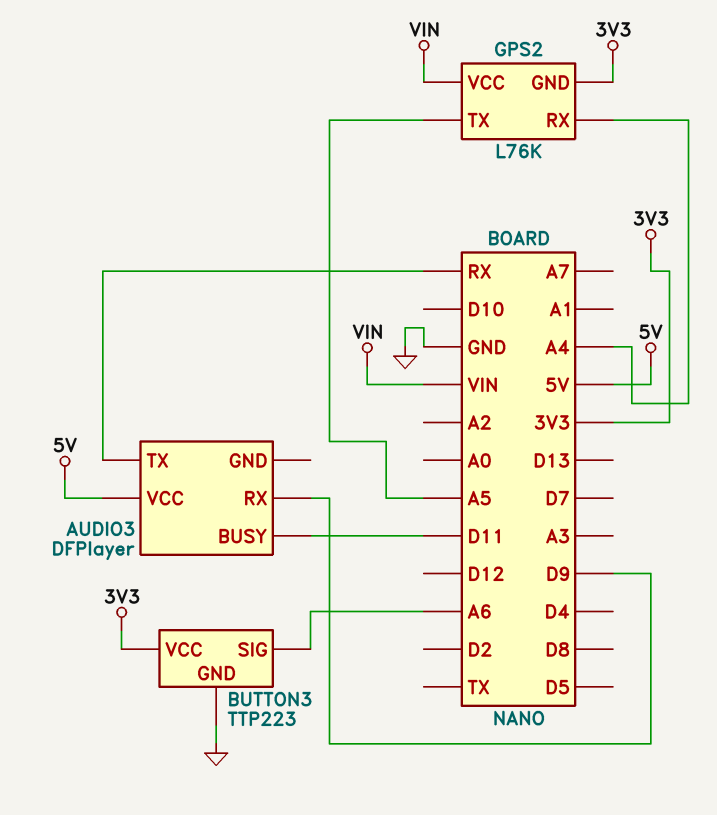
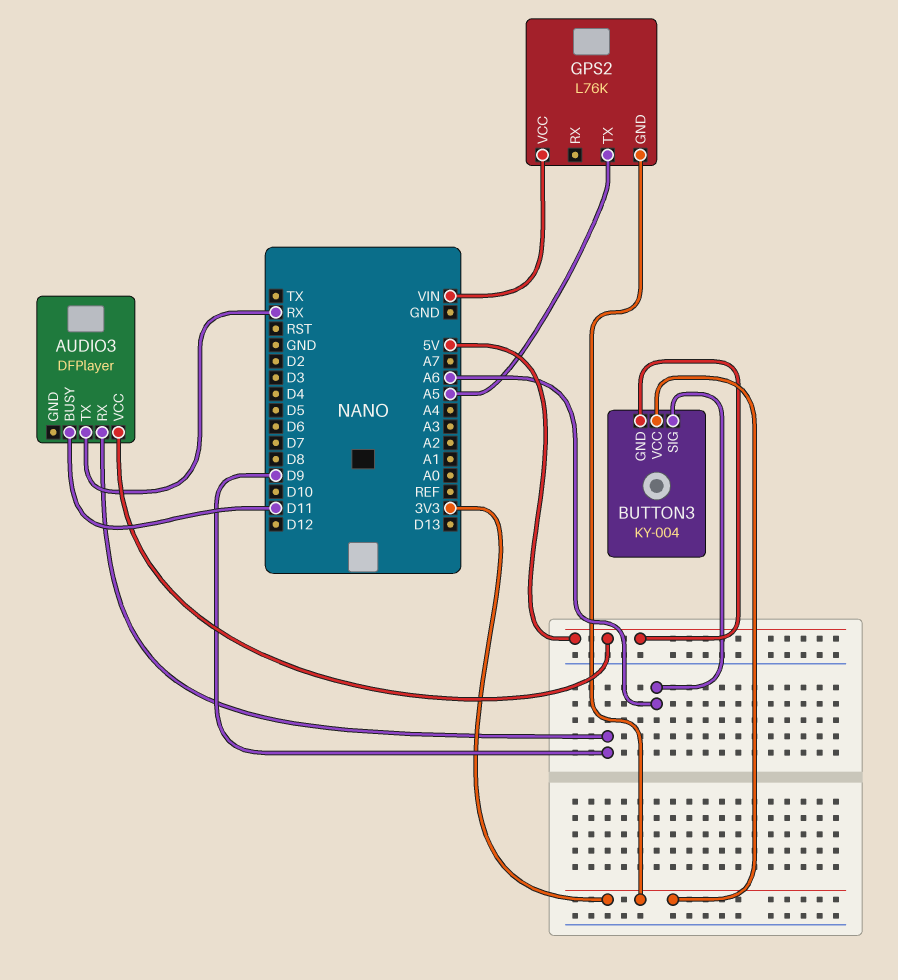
BUTTON3: TTP223 -> KY-004
BUTTON3 pin GND: GND -> 5V
GPS2 pin RX: A4 -> none

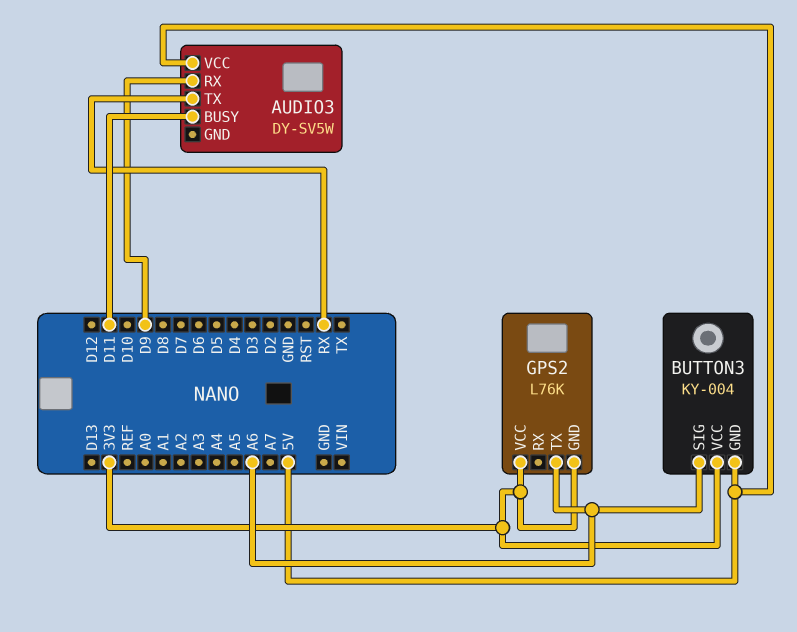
AUDIO3: DFPlayer -> DY-SV5W
GPS2 pin TX: A5 -> A6
GPS2 pin VCC: VIN -> 3V3

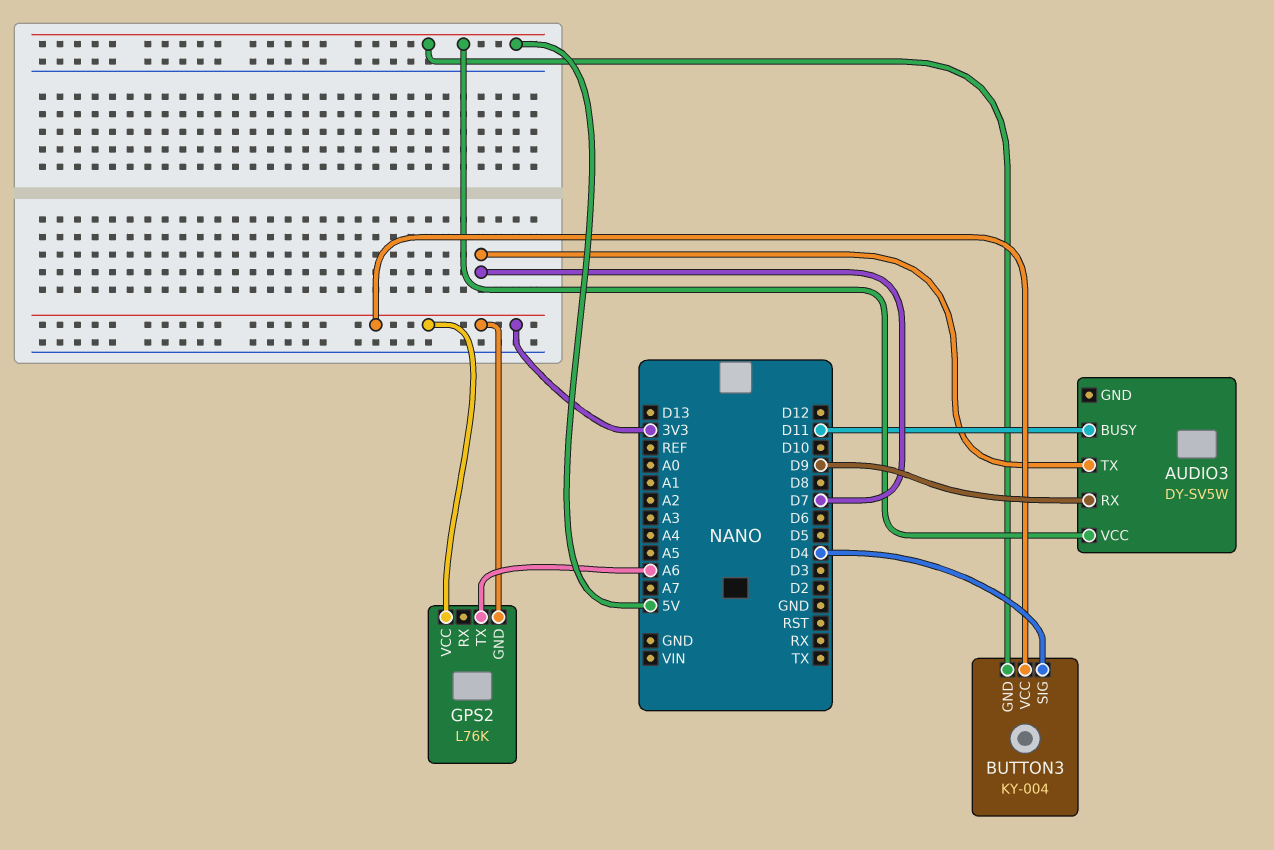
AUDIO3 pin TX: RX -> D7
BUTTON3 pin SIG: A6 -> D4

